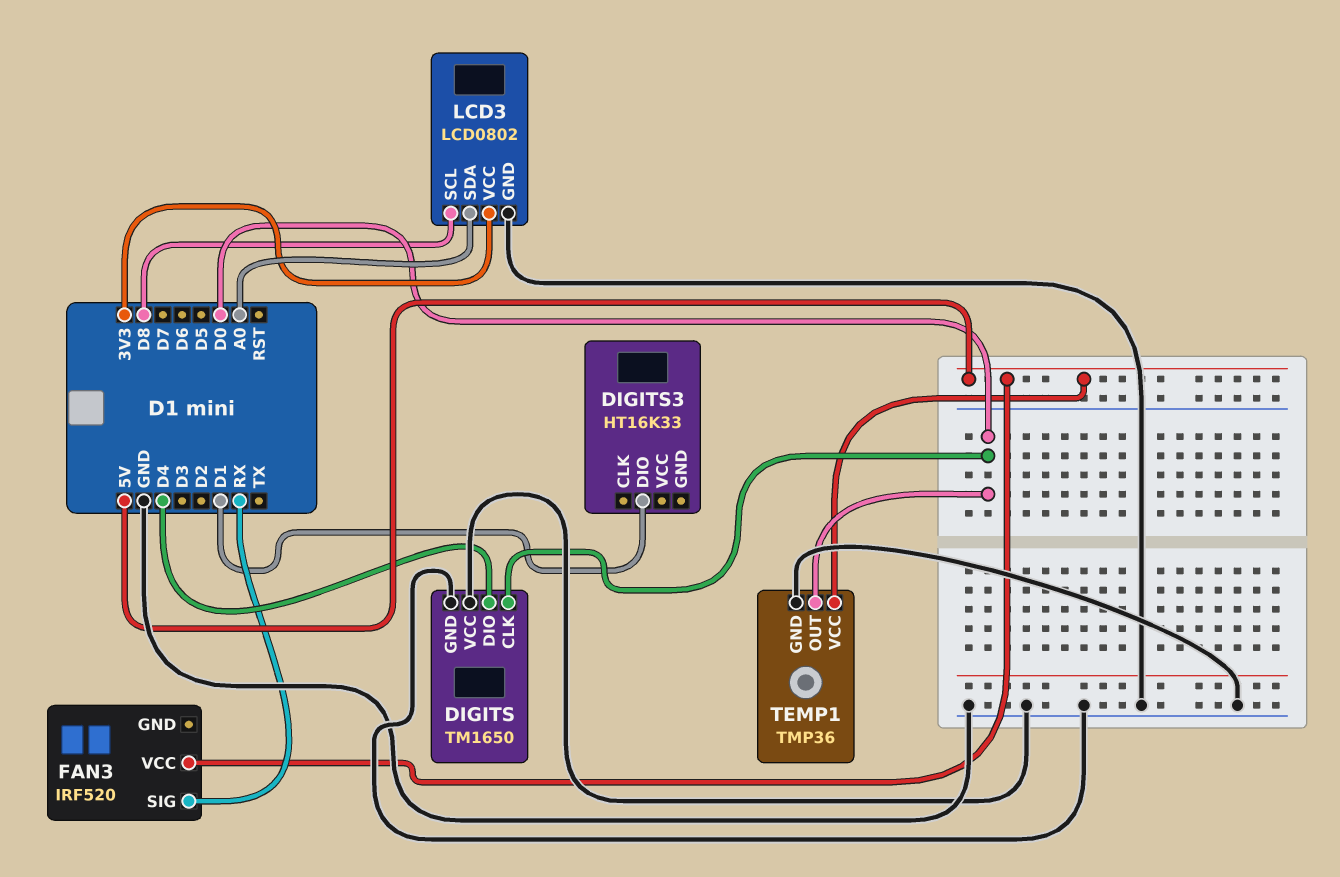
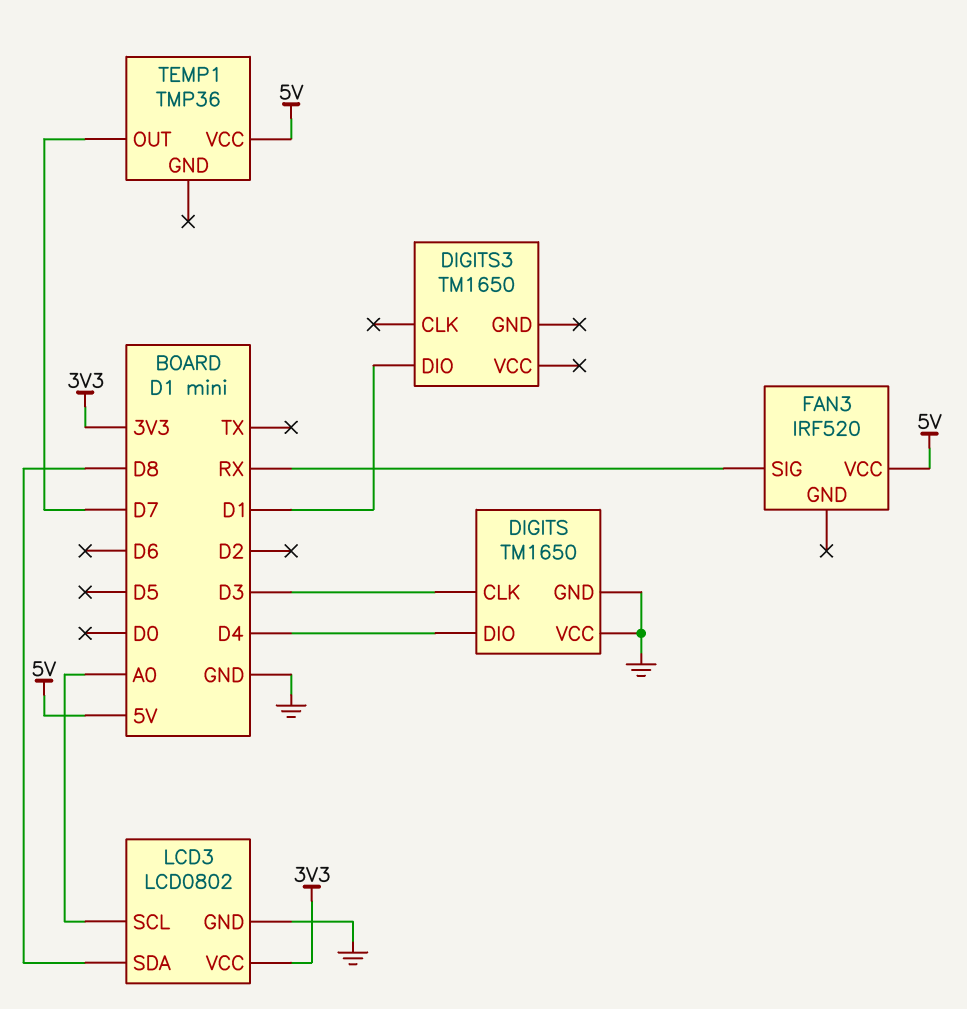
DIGITS pin CLK: D0 -> D3
DIGITS3: HT16K33 -> TM1650
LCD3 pin SCL: D8 -> A0
LCD3 pin SDA: A0 -> D8
TEMP1 pin GND: GND -> none
TEMP1 pin OUT: D0 -> D7

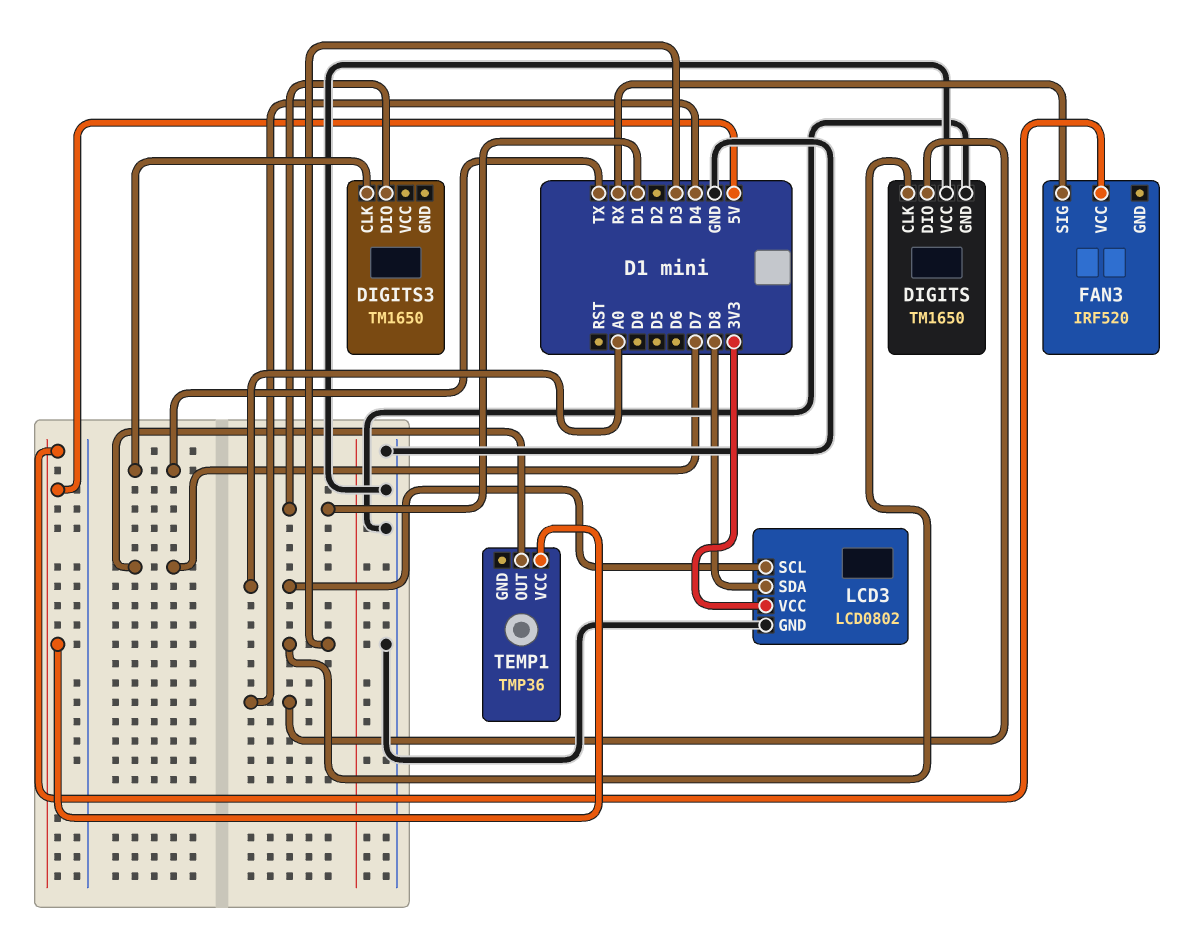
DIGITS3 pin CLK: none -> TX

